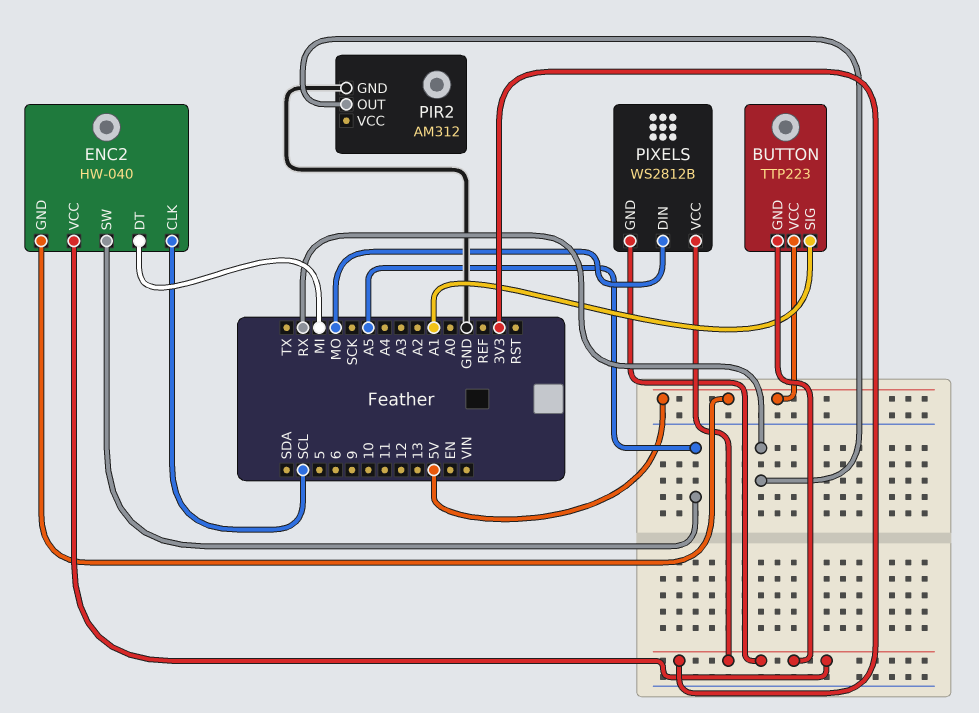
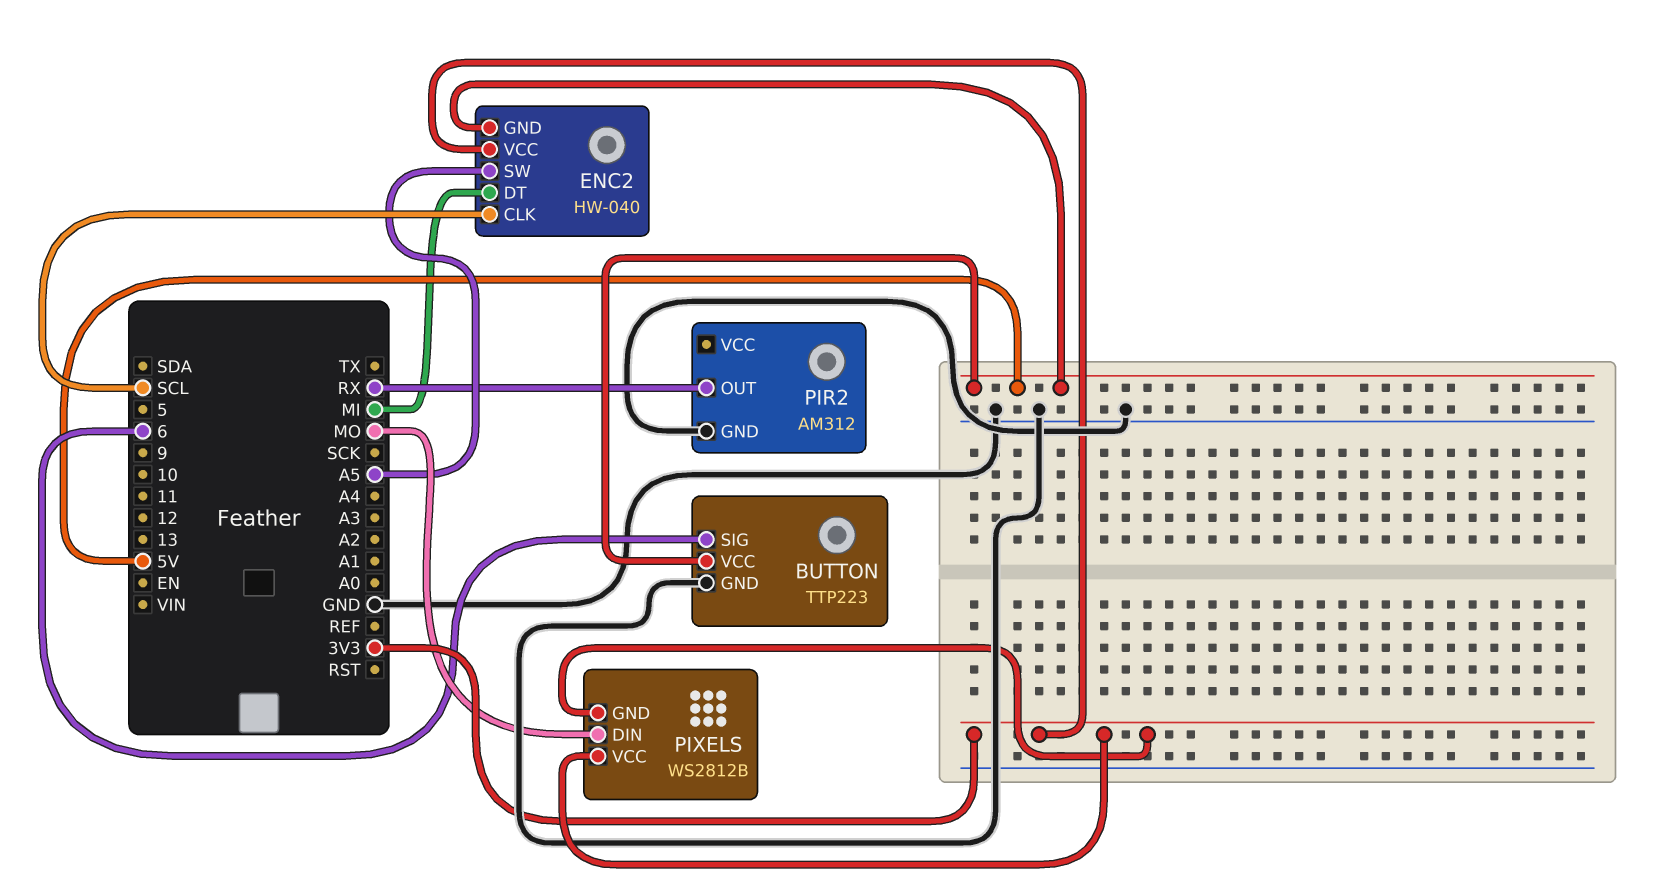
BUTTON pin GND: 3V3 -> GND
BUTTON pin SIG: A1 -> 6

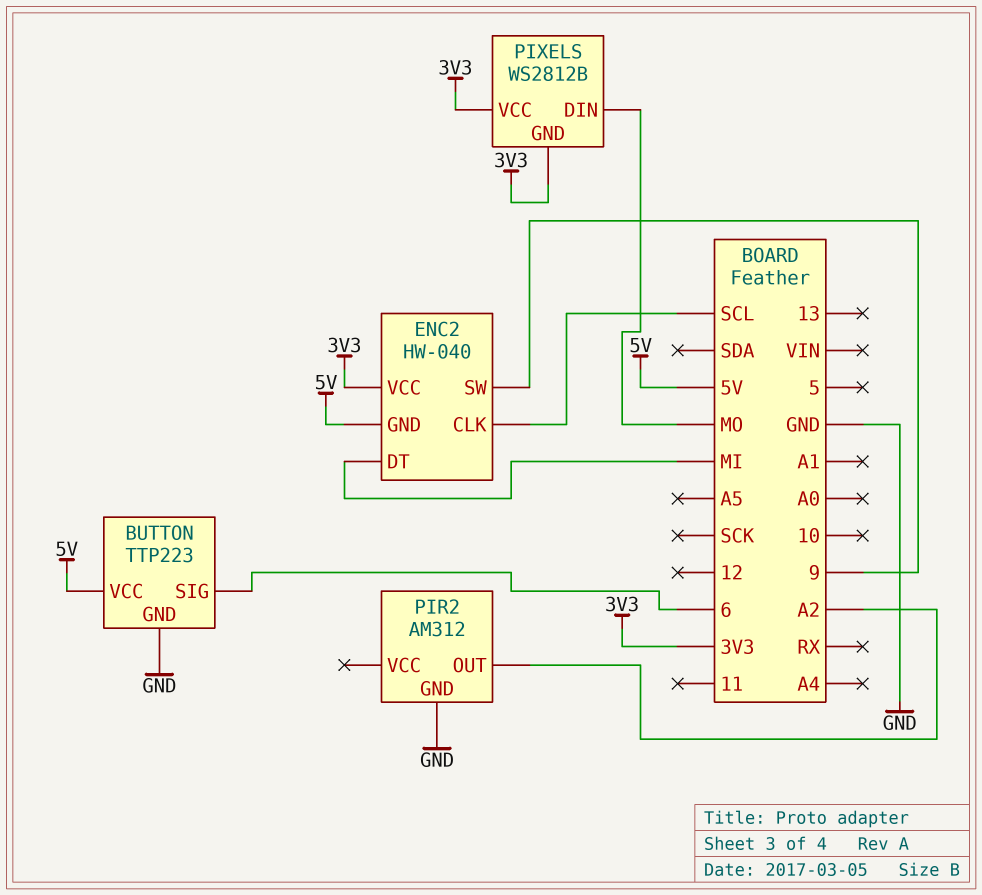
ENC2 pin SW: A5 -> 9
PIR2 pin OUT: RX -> A2

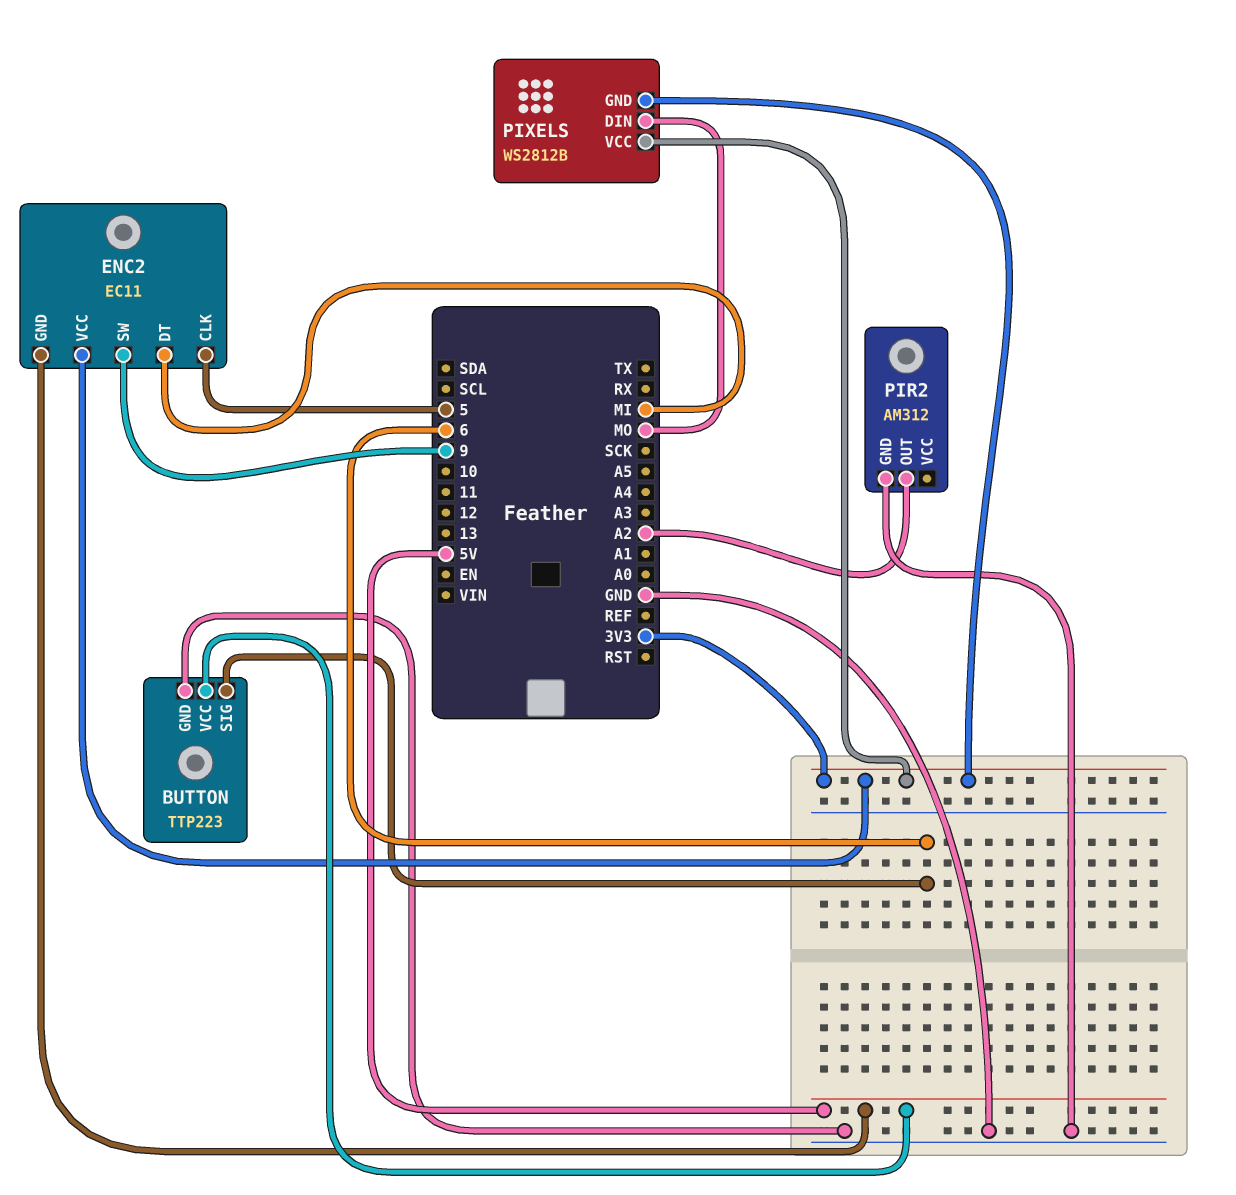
ENC2: HW-040 -> EC11
ENC2 pin CLK: SCL -> 5

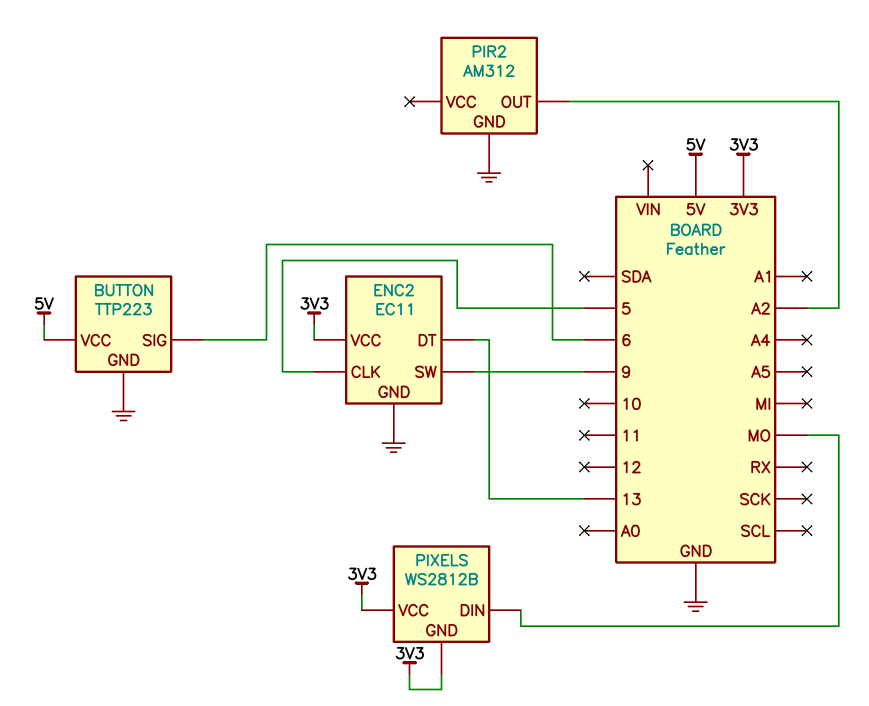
ENC2 pin DT: MI -> 13
ENC2 pin GND: 5V -> GND

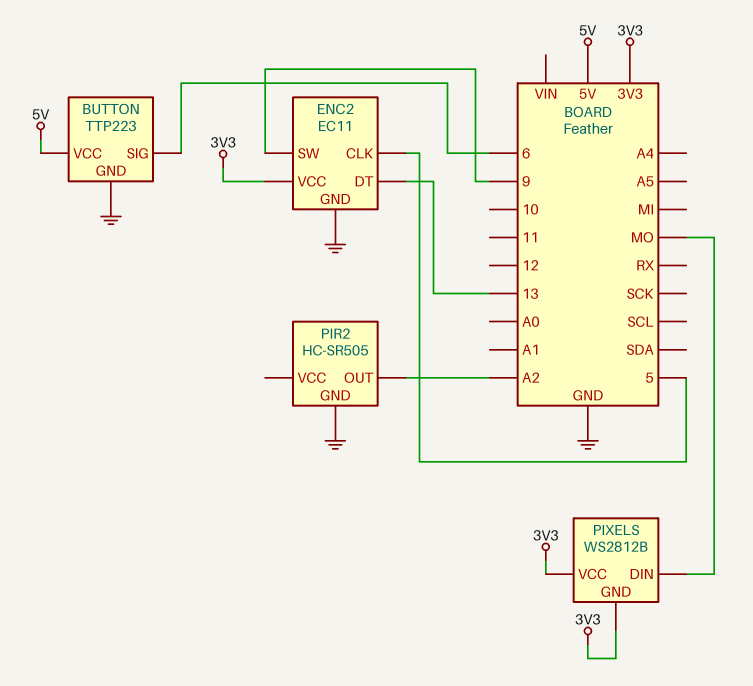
PIR2: AM312 -> HC-SR505

